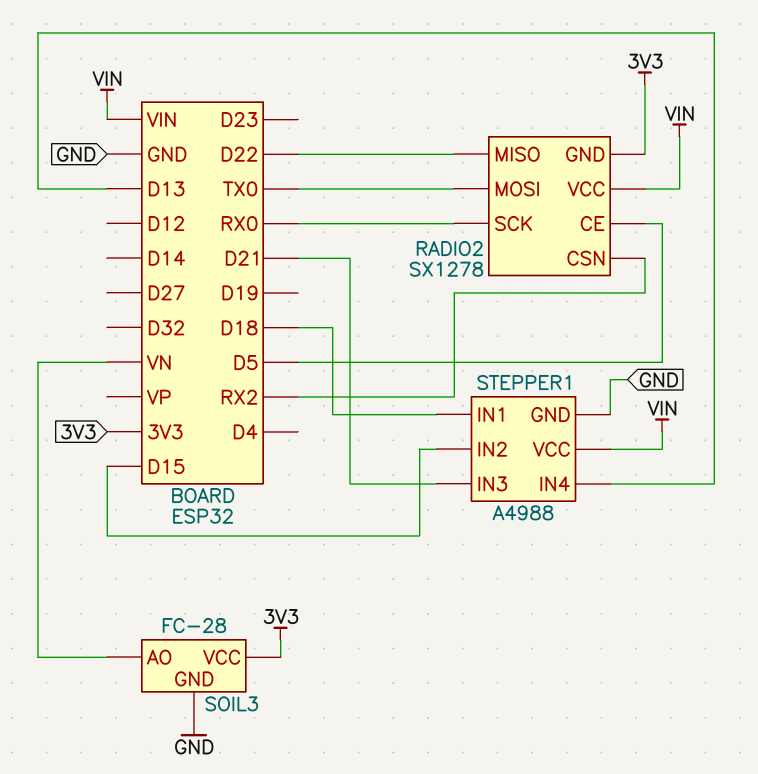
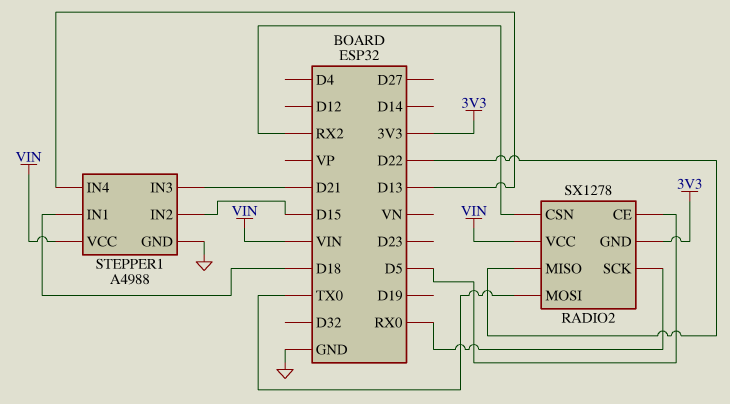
SOIL3: FC-28 -> none
SOIL3 pin AO: VN -> none
SOIL3 pin GND: GND -> none
SOIL3 pin VCC: 3V3 -> none

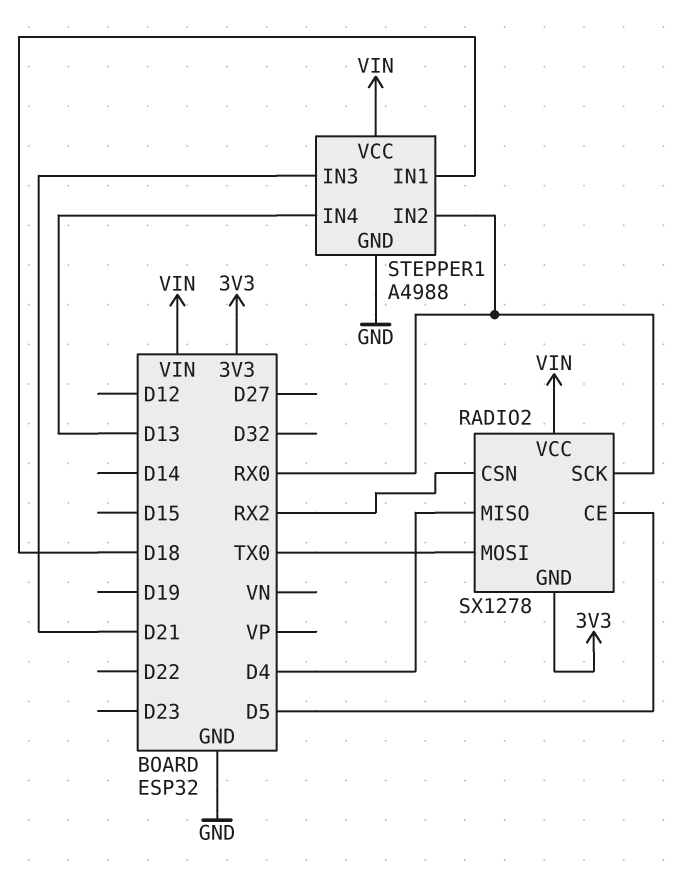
RADIO2 pin MISO: D22 -> D4
STEPPER1 pin IN2: D15 -> RX0

